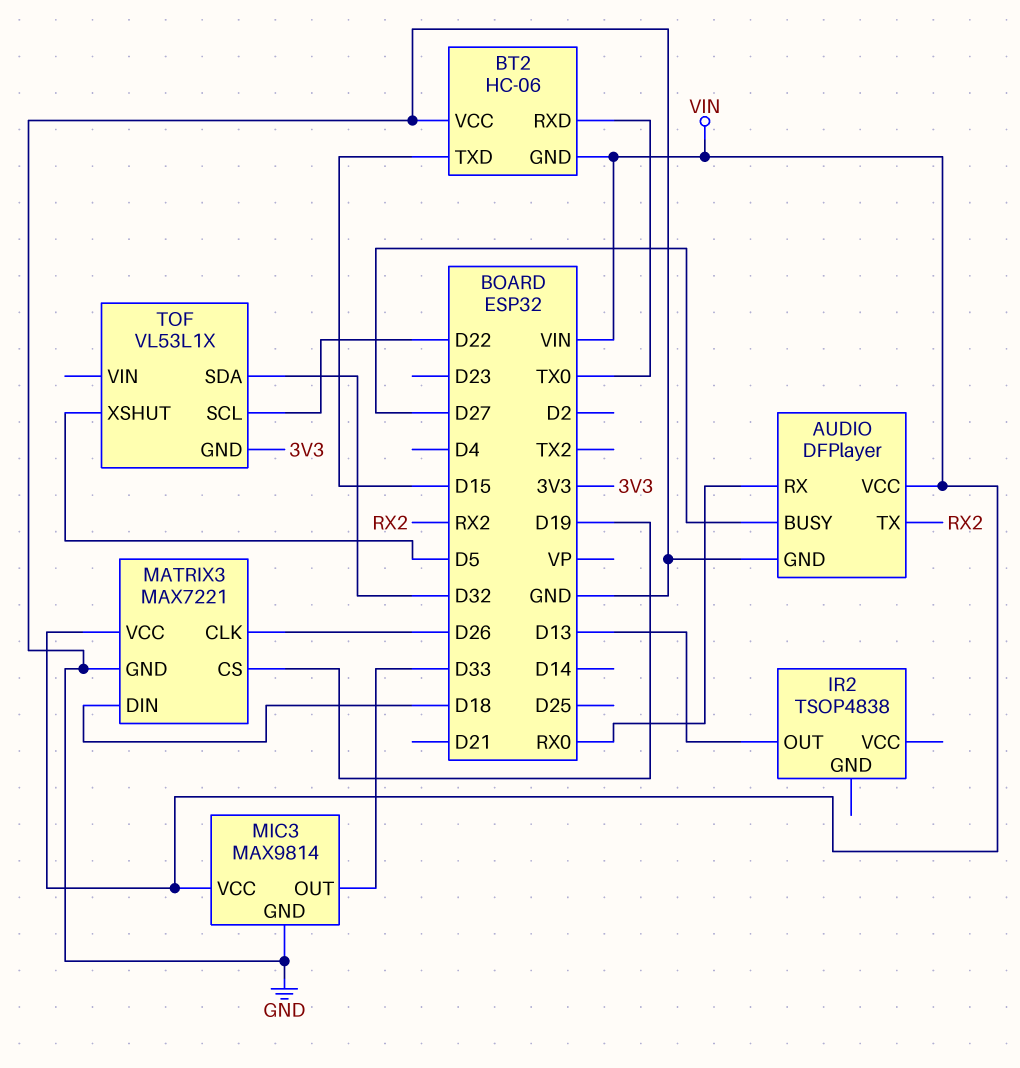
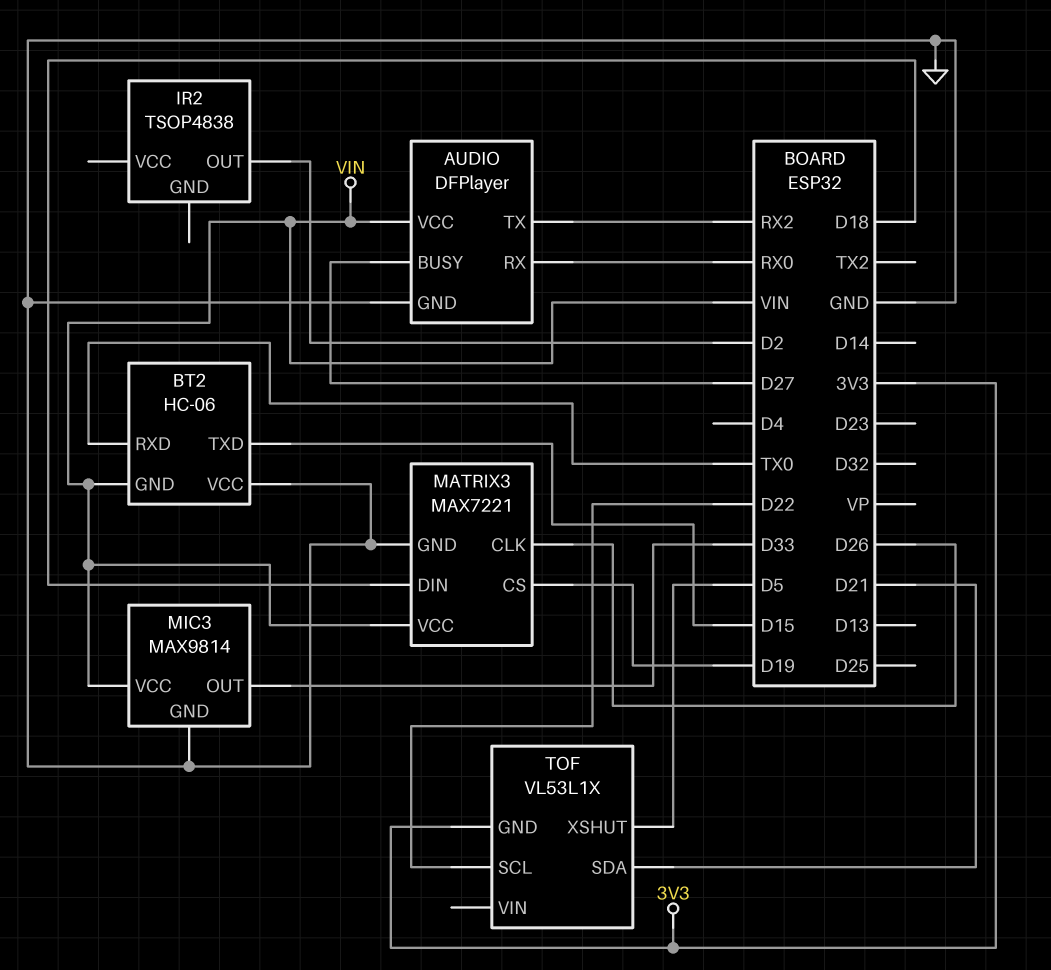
IR2 pin OUT: D13 -> D2
TOF pin SDA: D32 -> D21

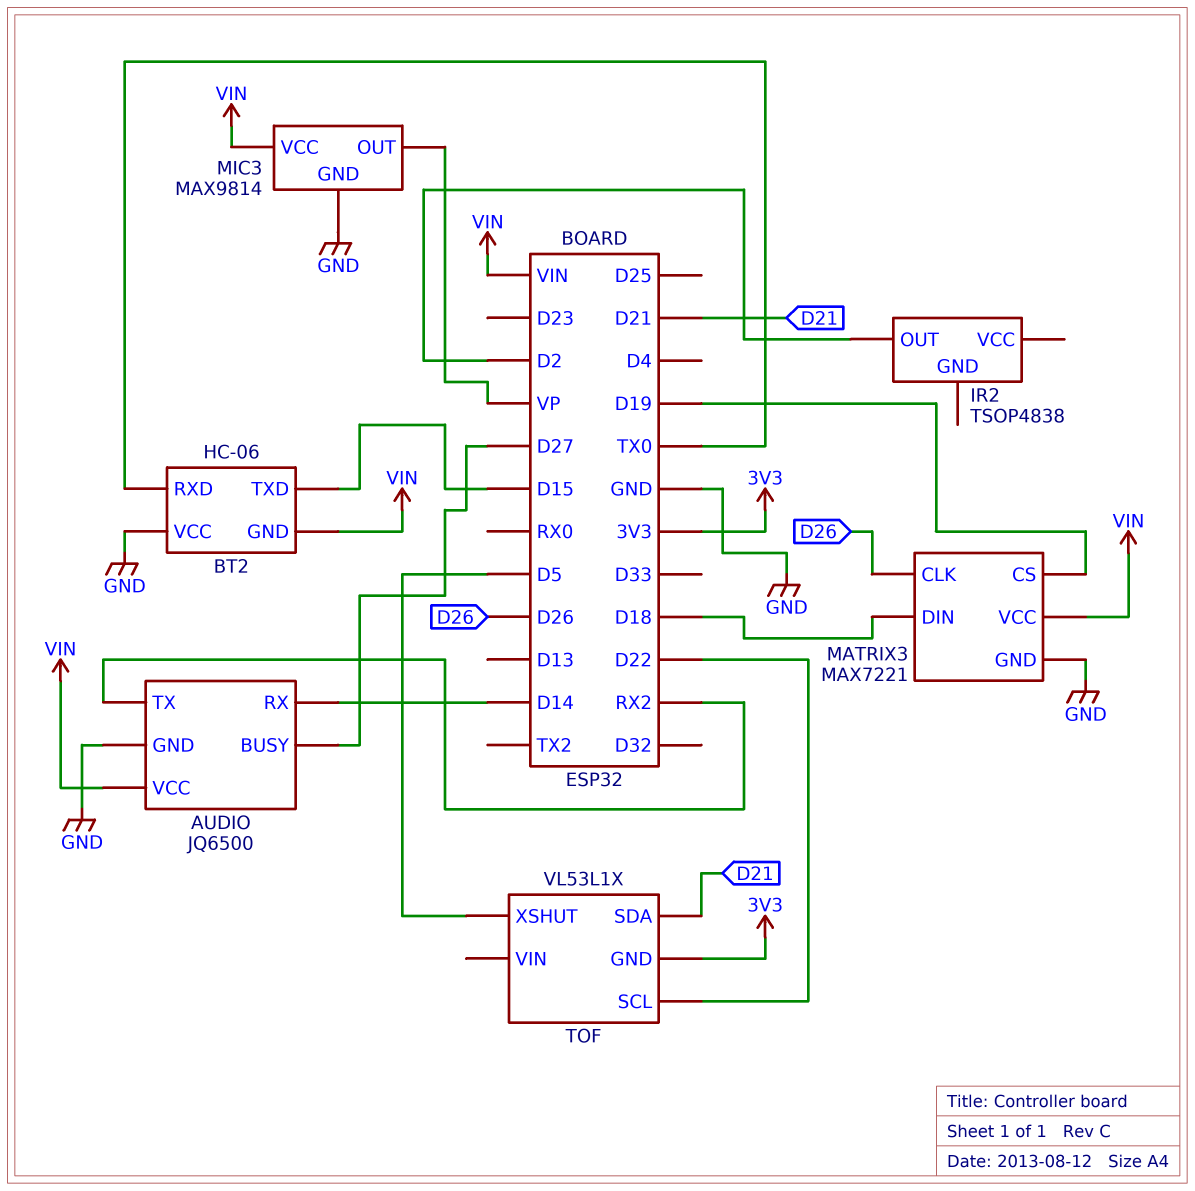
AUDIO: DFPlayer -> JQ6500
AUDIO pin RX: RX0 -> D14
MIC3 pin OUT: D33 -> VP

